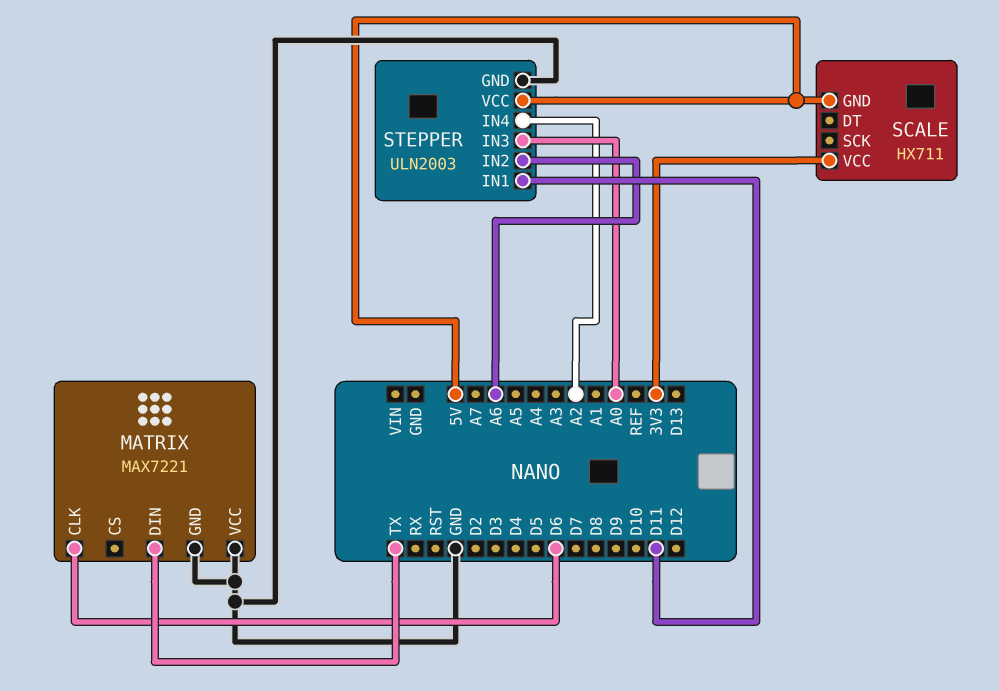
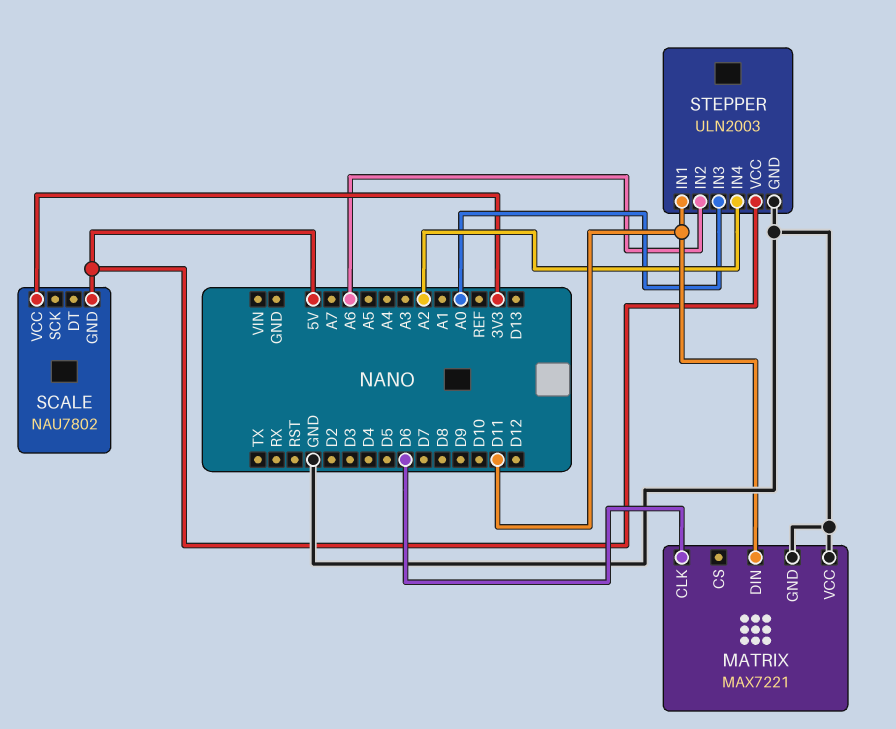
MATRIX pin DIN: TX -> D11
SCALE: HX711 -> NAU7802

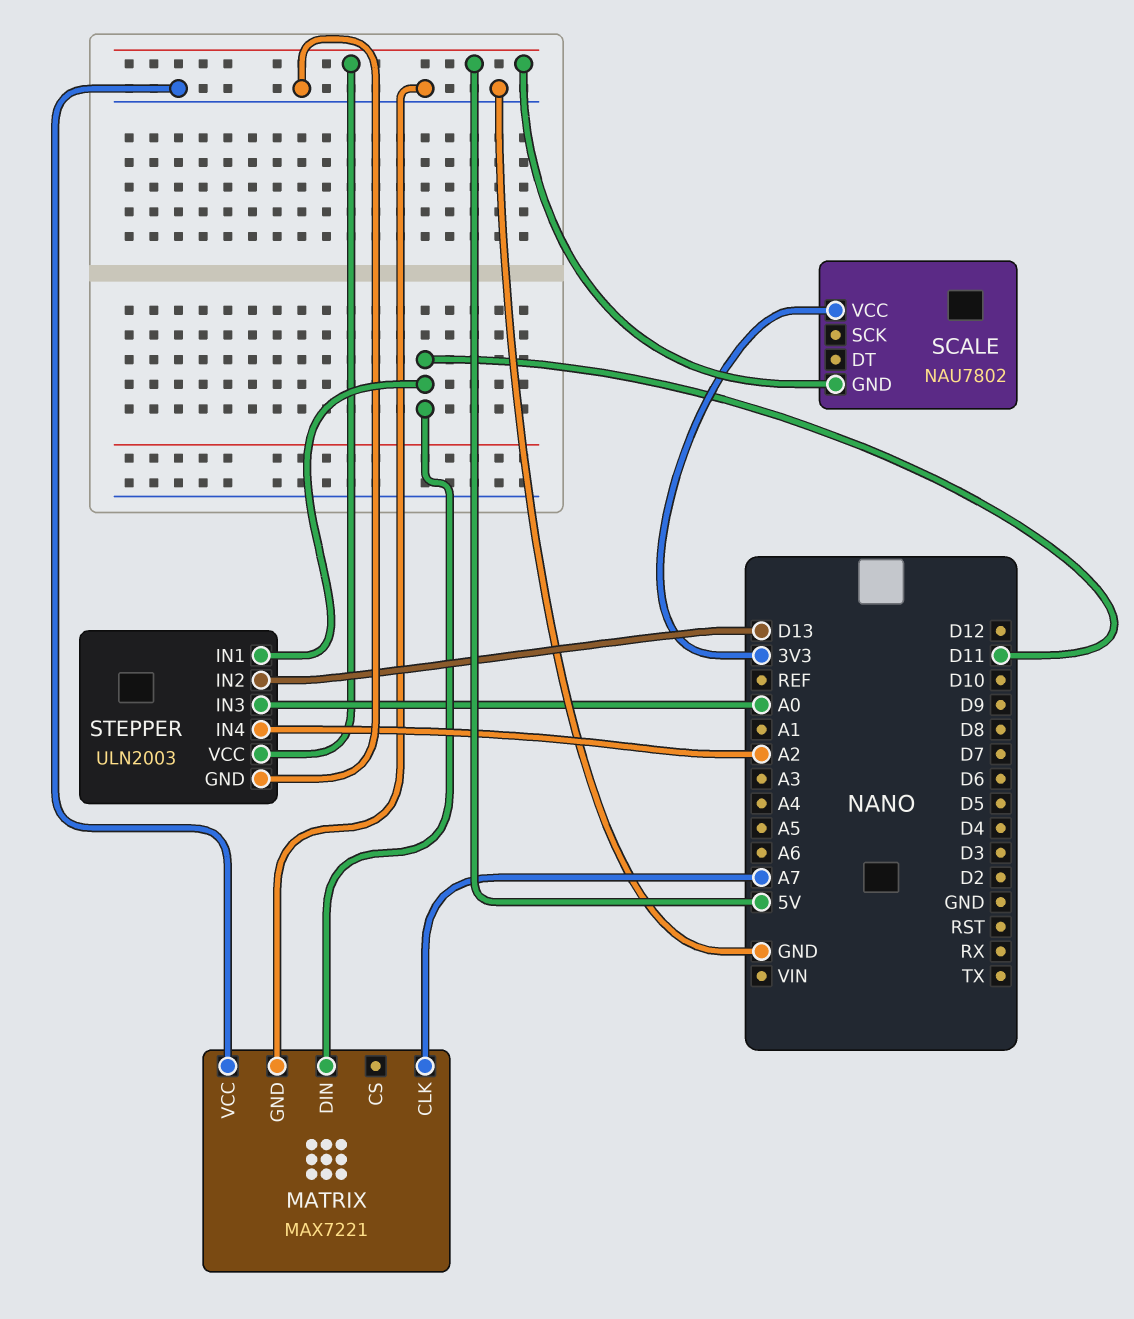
MATRIX pin CLK: D6 -> A7
STEPPER pin IN2: A6 -> D13

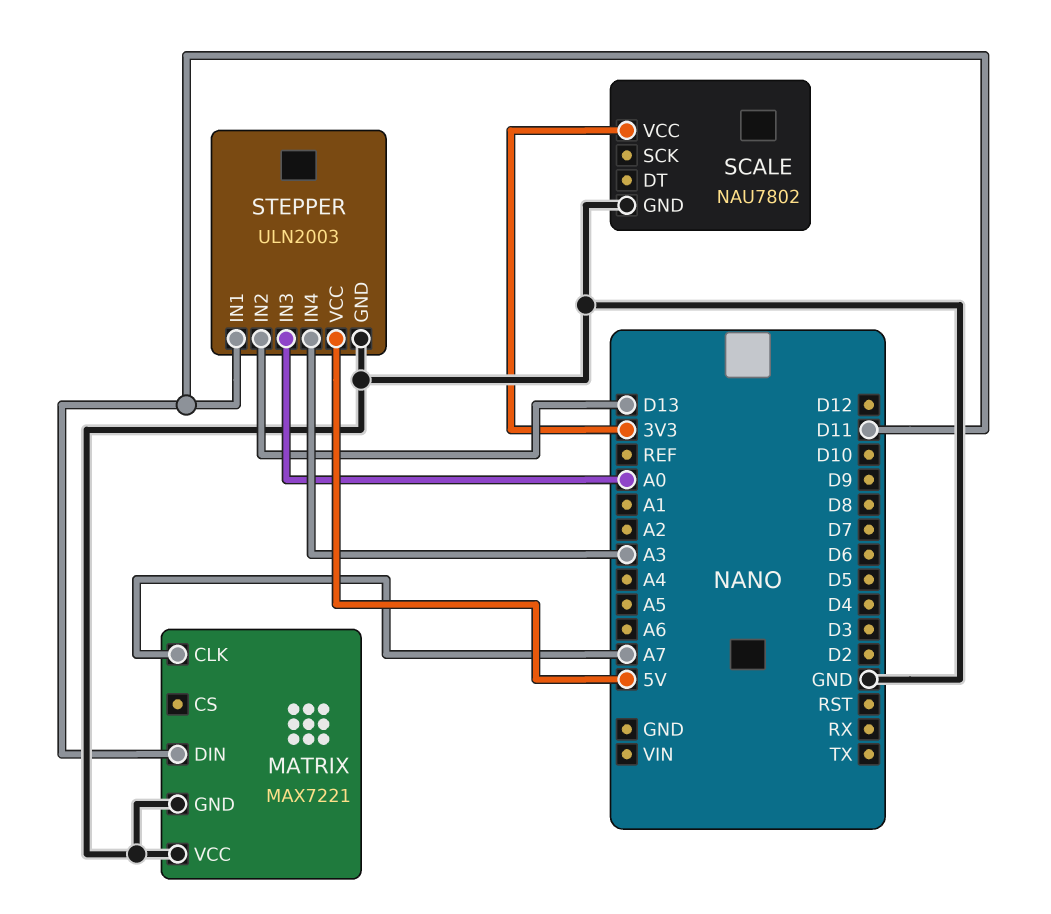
SCALE pin GND: 5V -> GND
STEPPER pin IN4: A2 -> A3

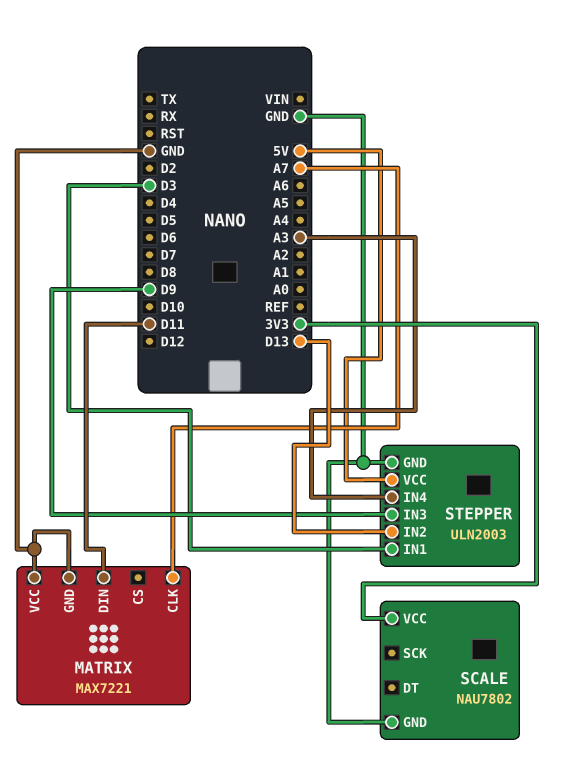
STEPPER pin IN1: D11 -> D3
STEPPER pin IN3: A0 -> D9

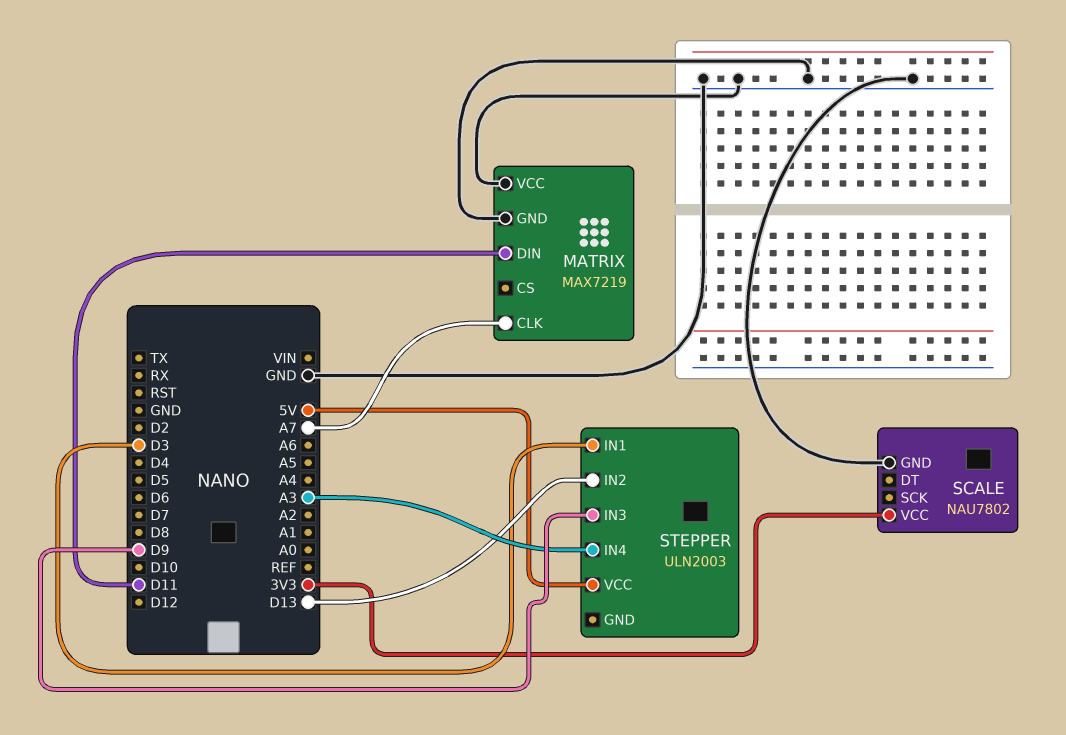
MATRIX: MAX7221 -> MAX7219
STEPPER pin GND: GND -> none

